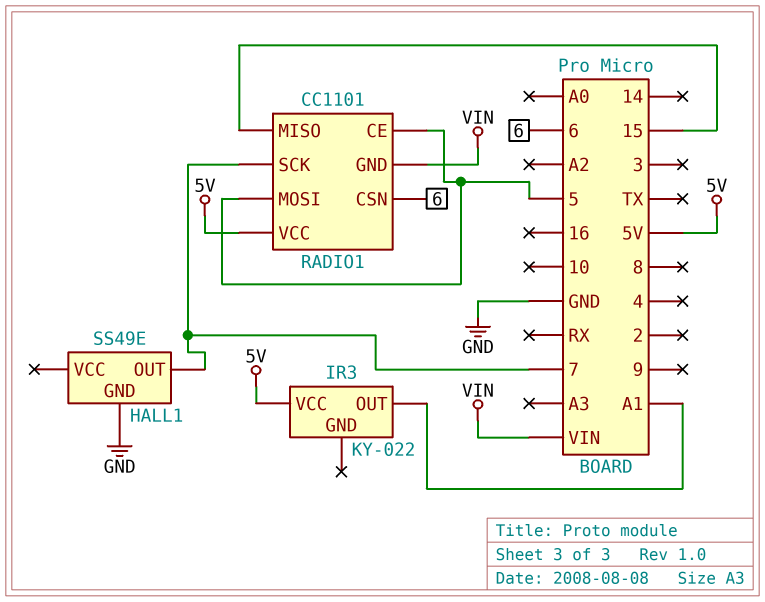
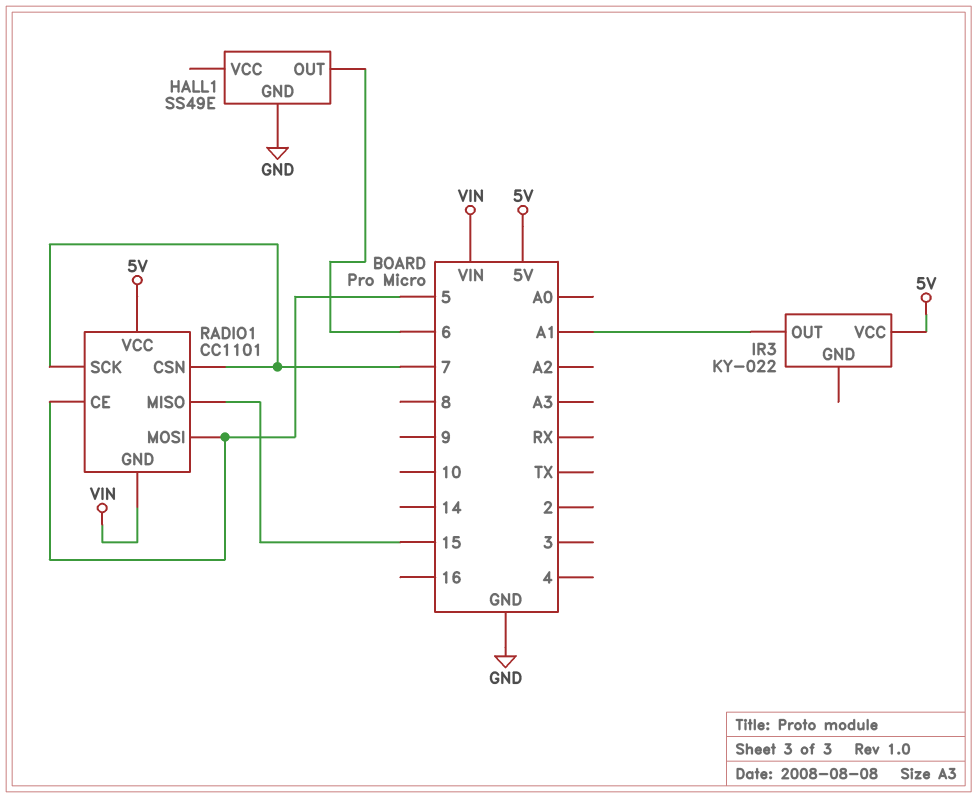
HALL1 pin OUT: 7 -> 6
RADIO1 pin CSN: 6 -> 7

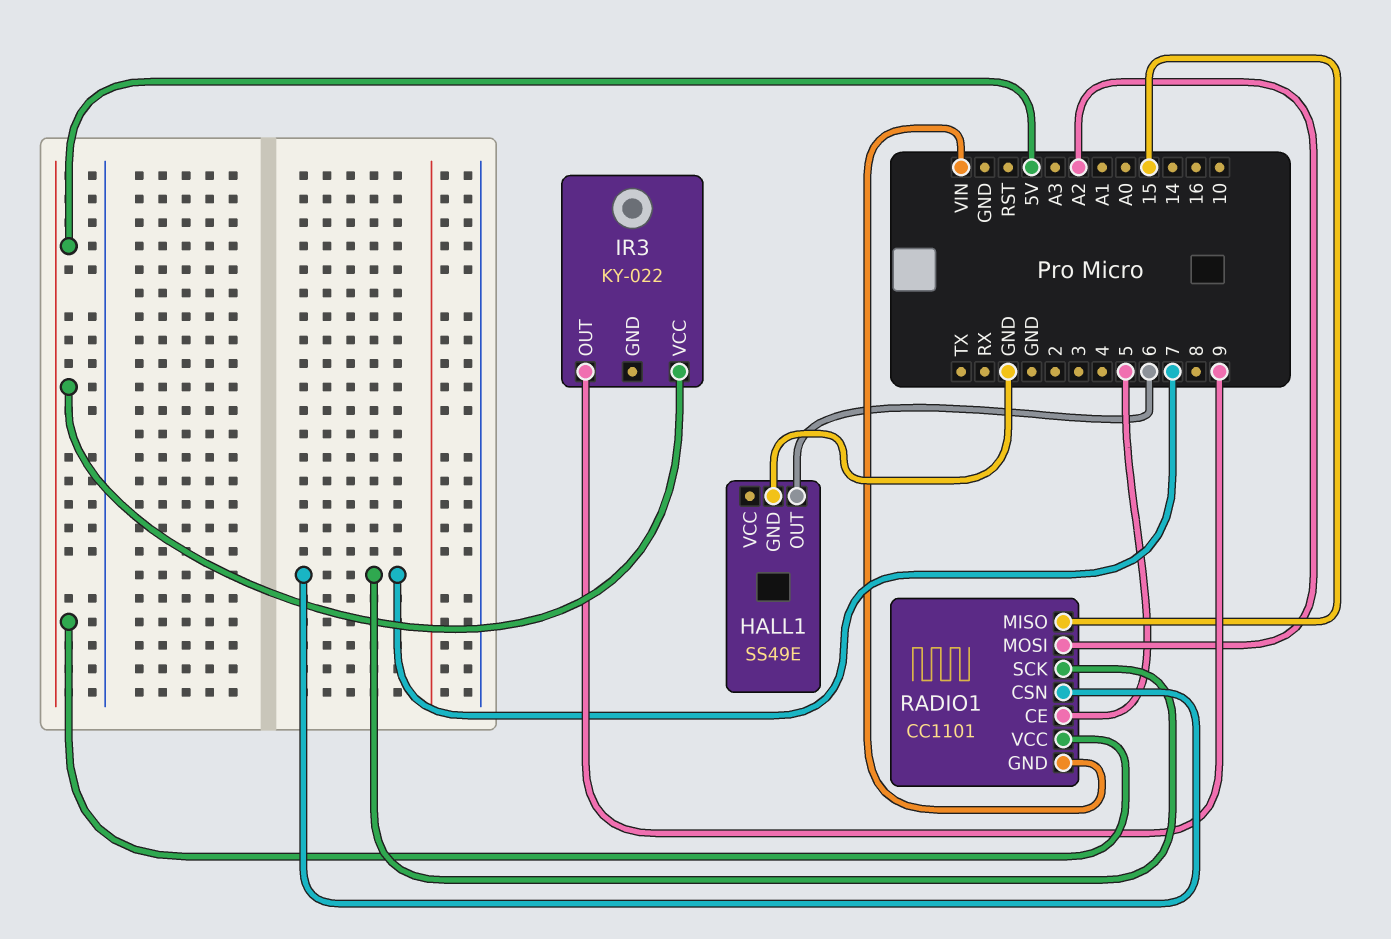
IR3 pin OUT: A1 -> 9
RADIO1 pin MOSI: 5 -> A2

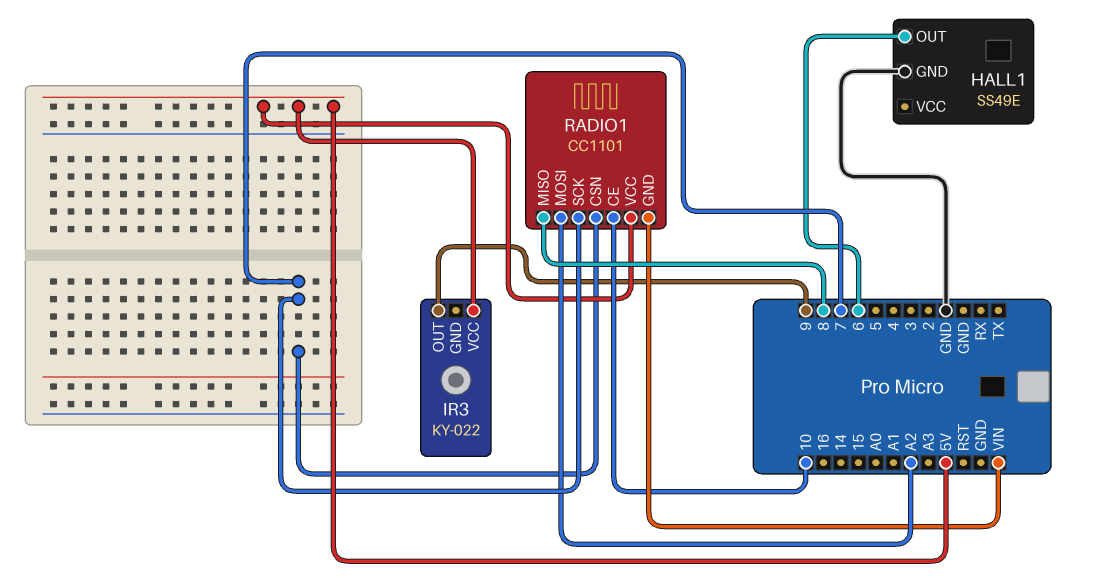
RADIO1 pin CE: 5 -> 10
RADIO1 pin MISO: 15 -> 8

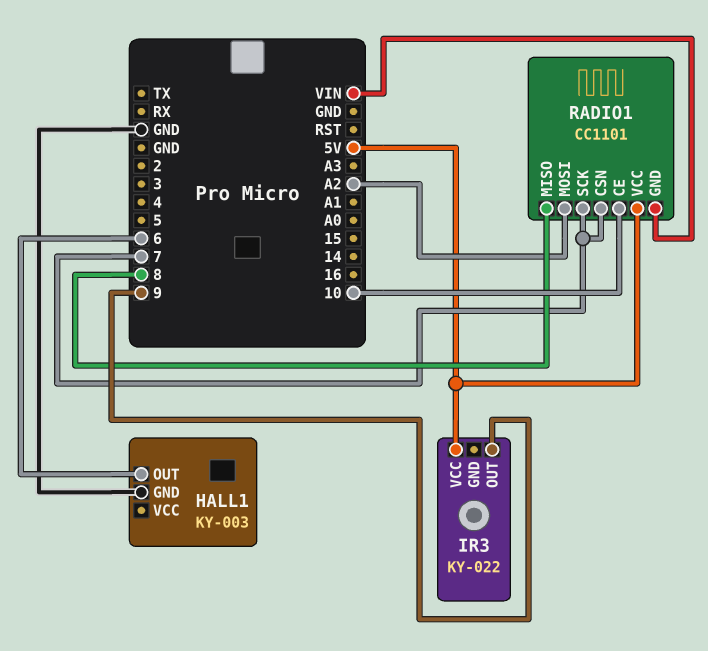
HALL1: SS49E -> KY-003

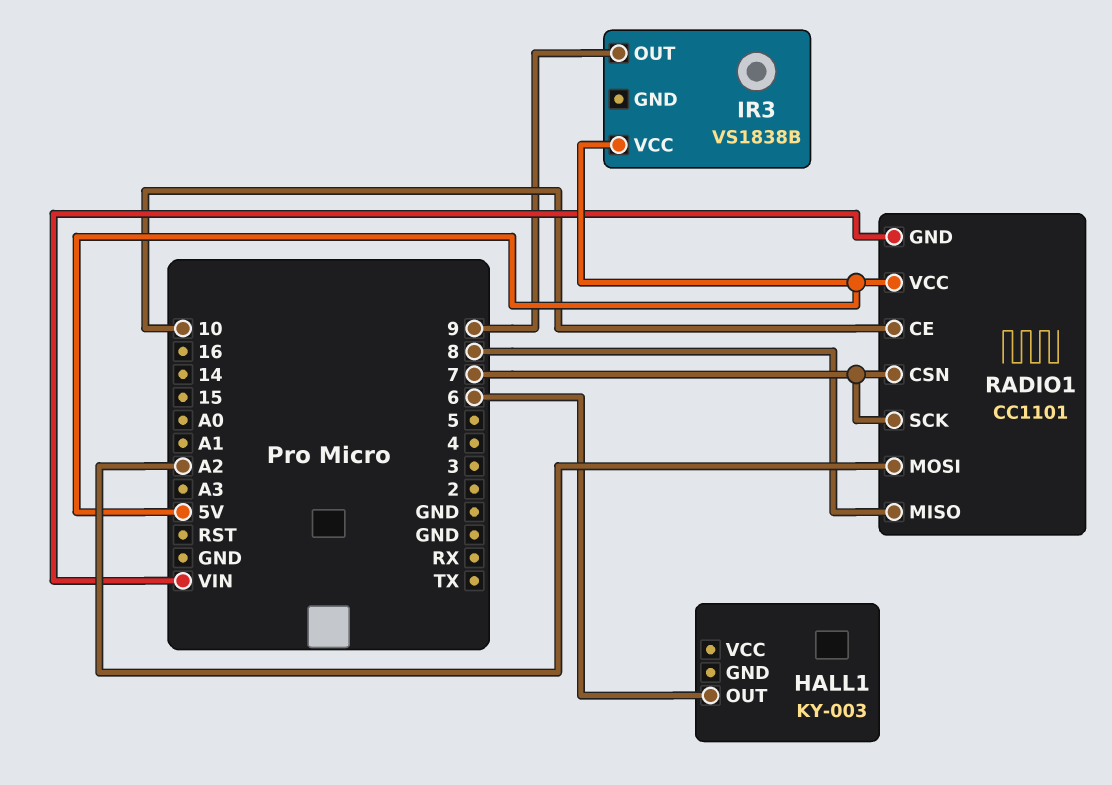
HALL1 pin GND: GND -> none
IR3: KY-022 -> VS1838B

